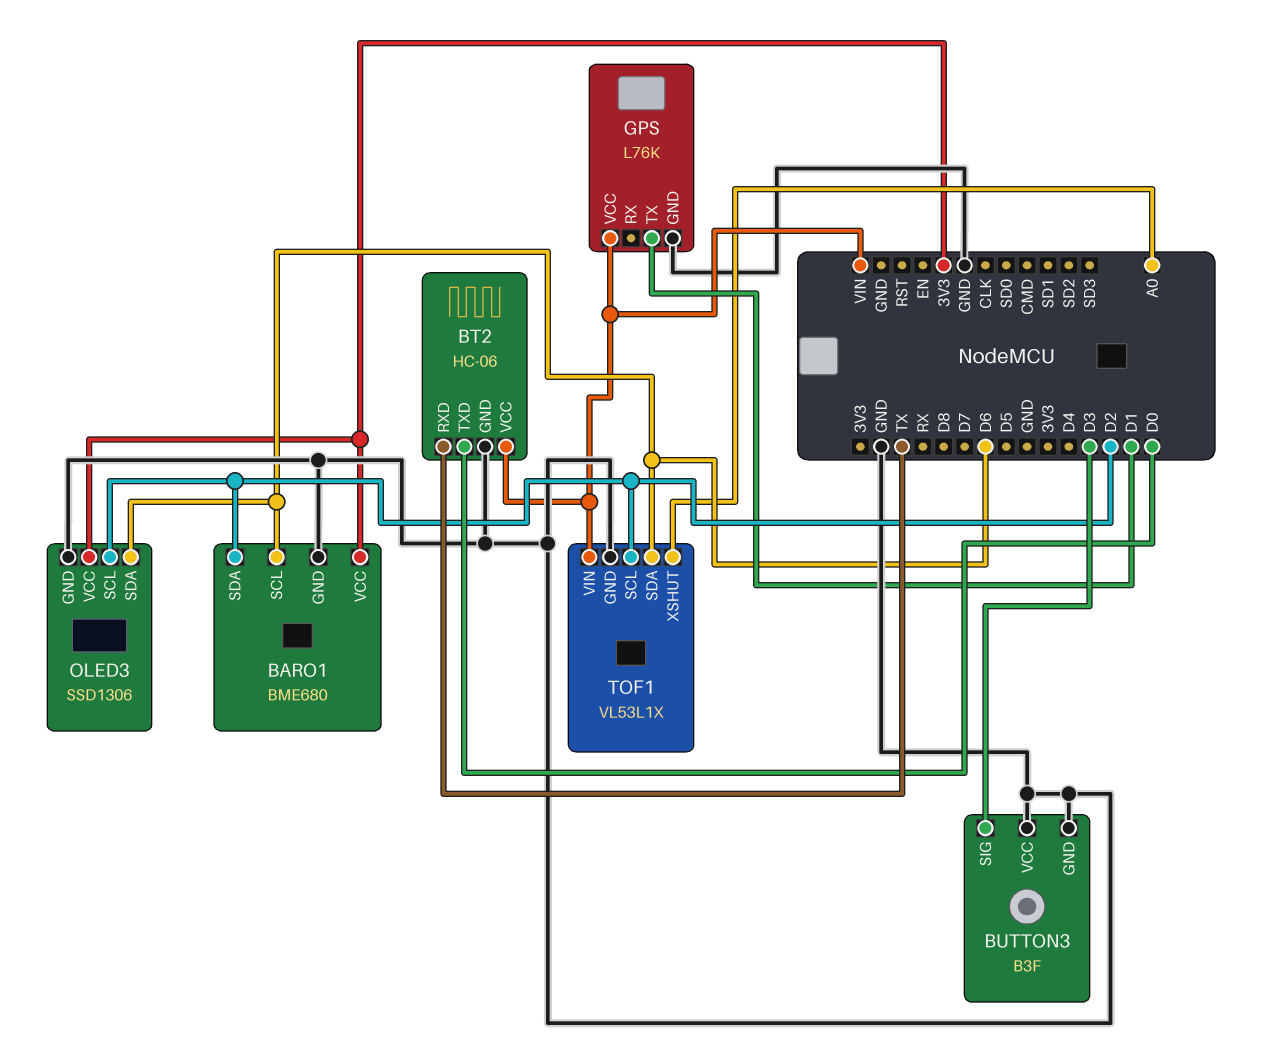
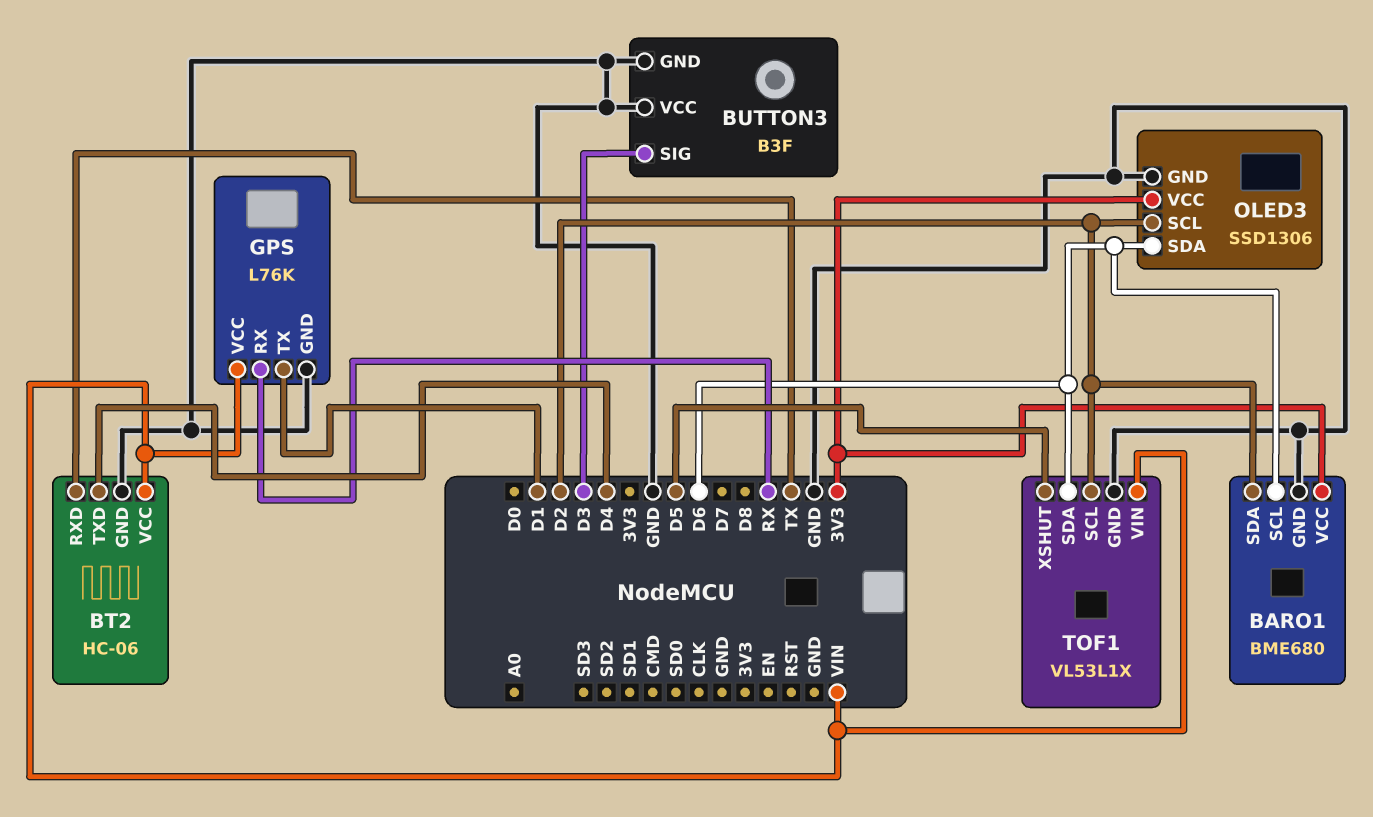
BT2 pin TXD: D0 -> D4
GPS pin RX: none -> RX
TOF1 pin XSHUT: A0 -> D5

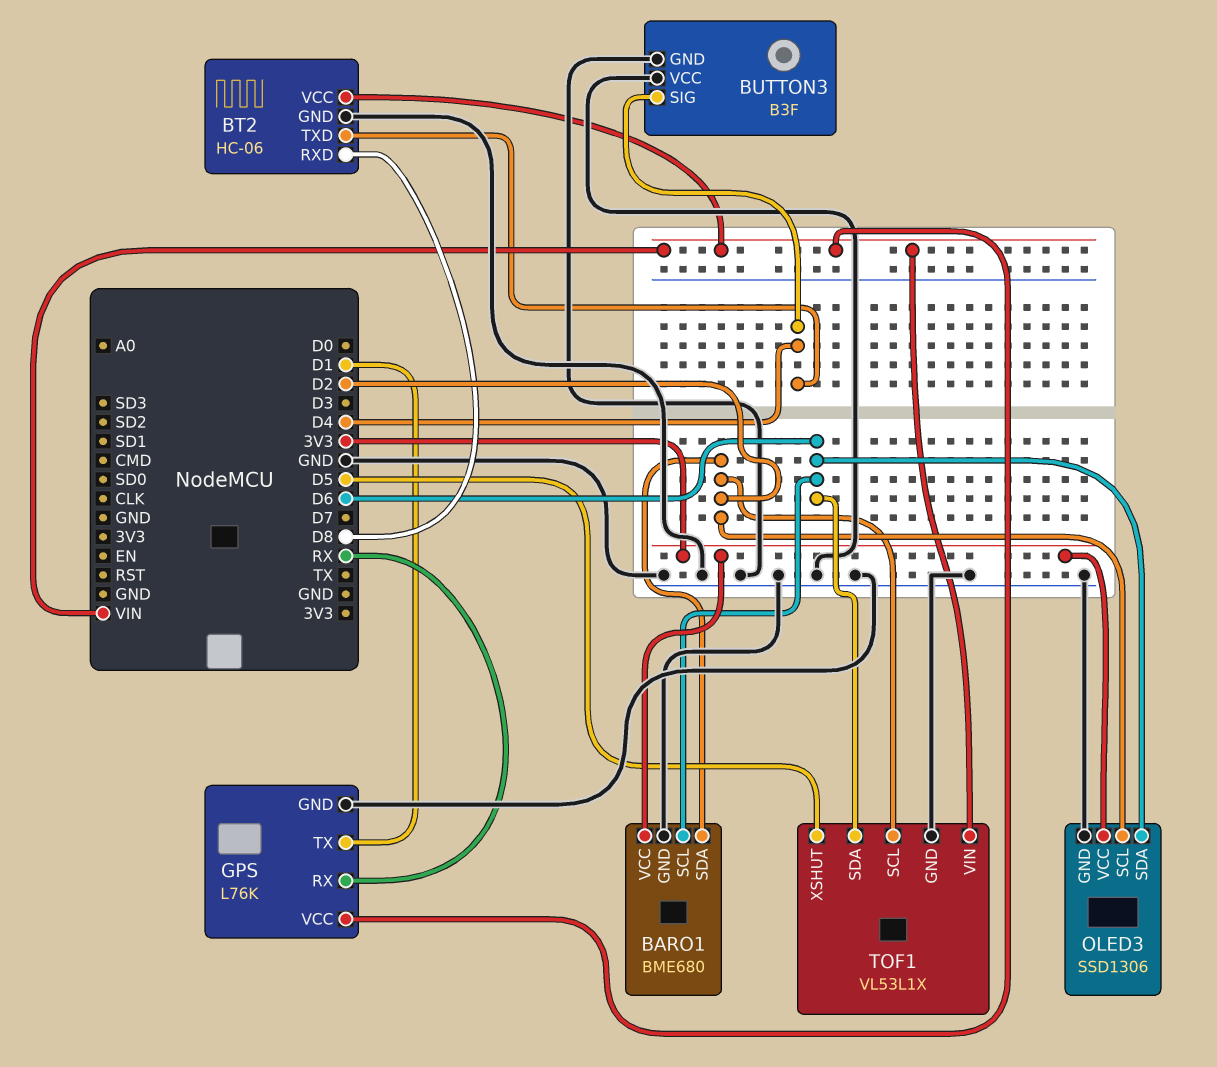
BT2 pin RXD: TX -> D8
BUTTON3 pin SIG: D3 -> D4

